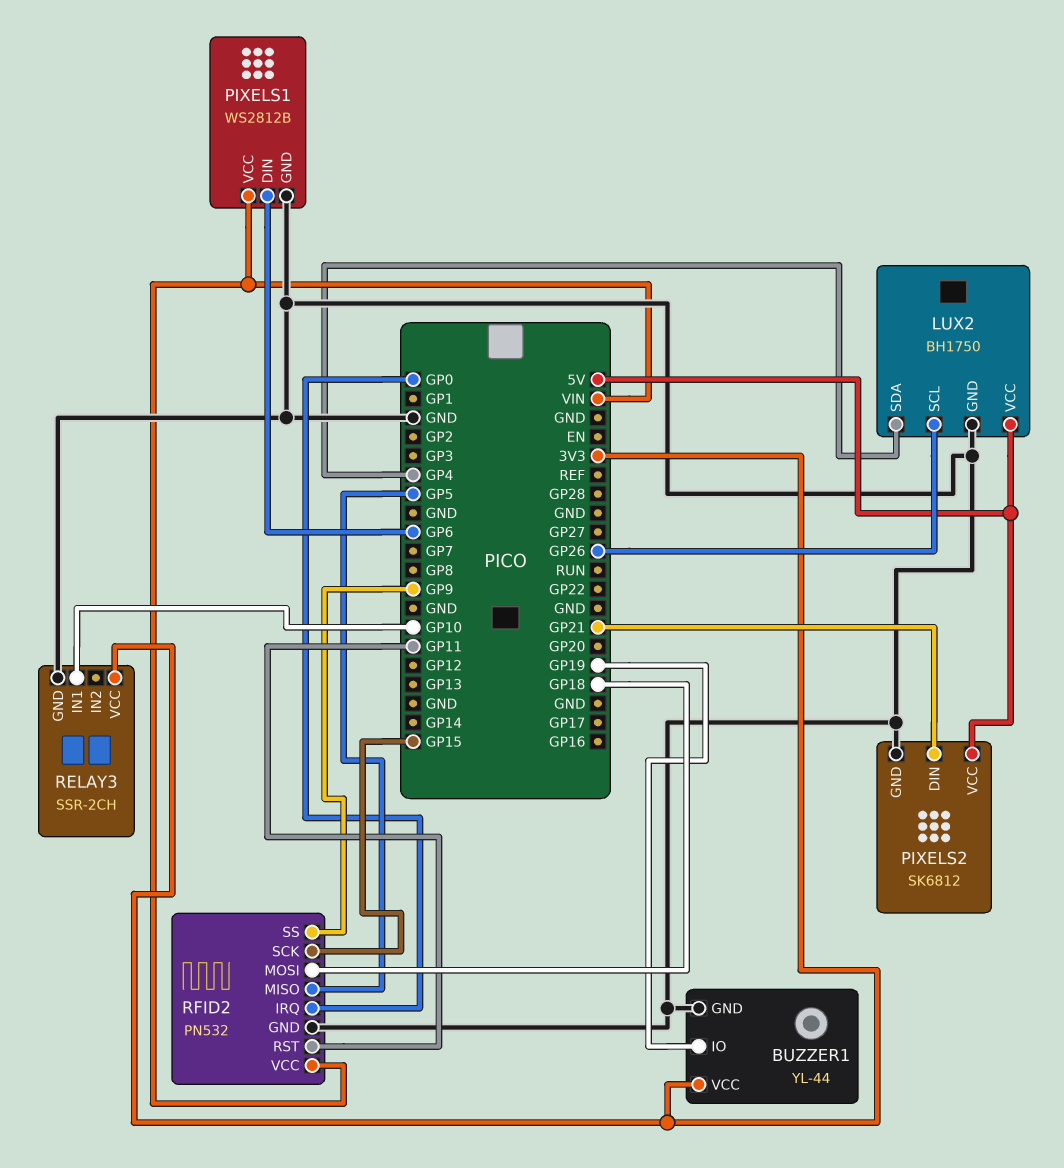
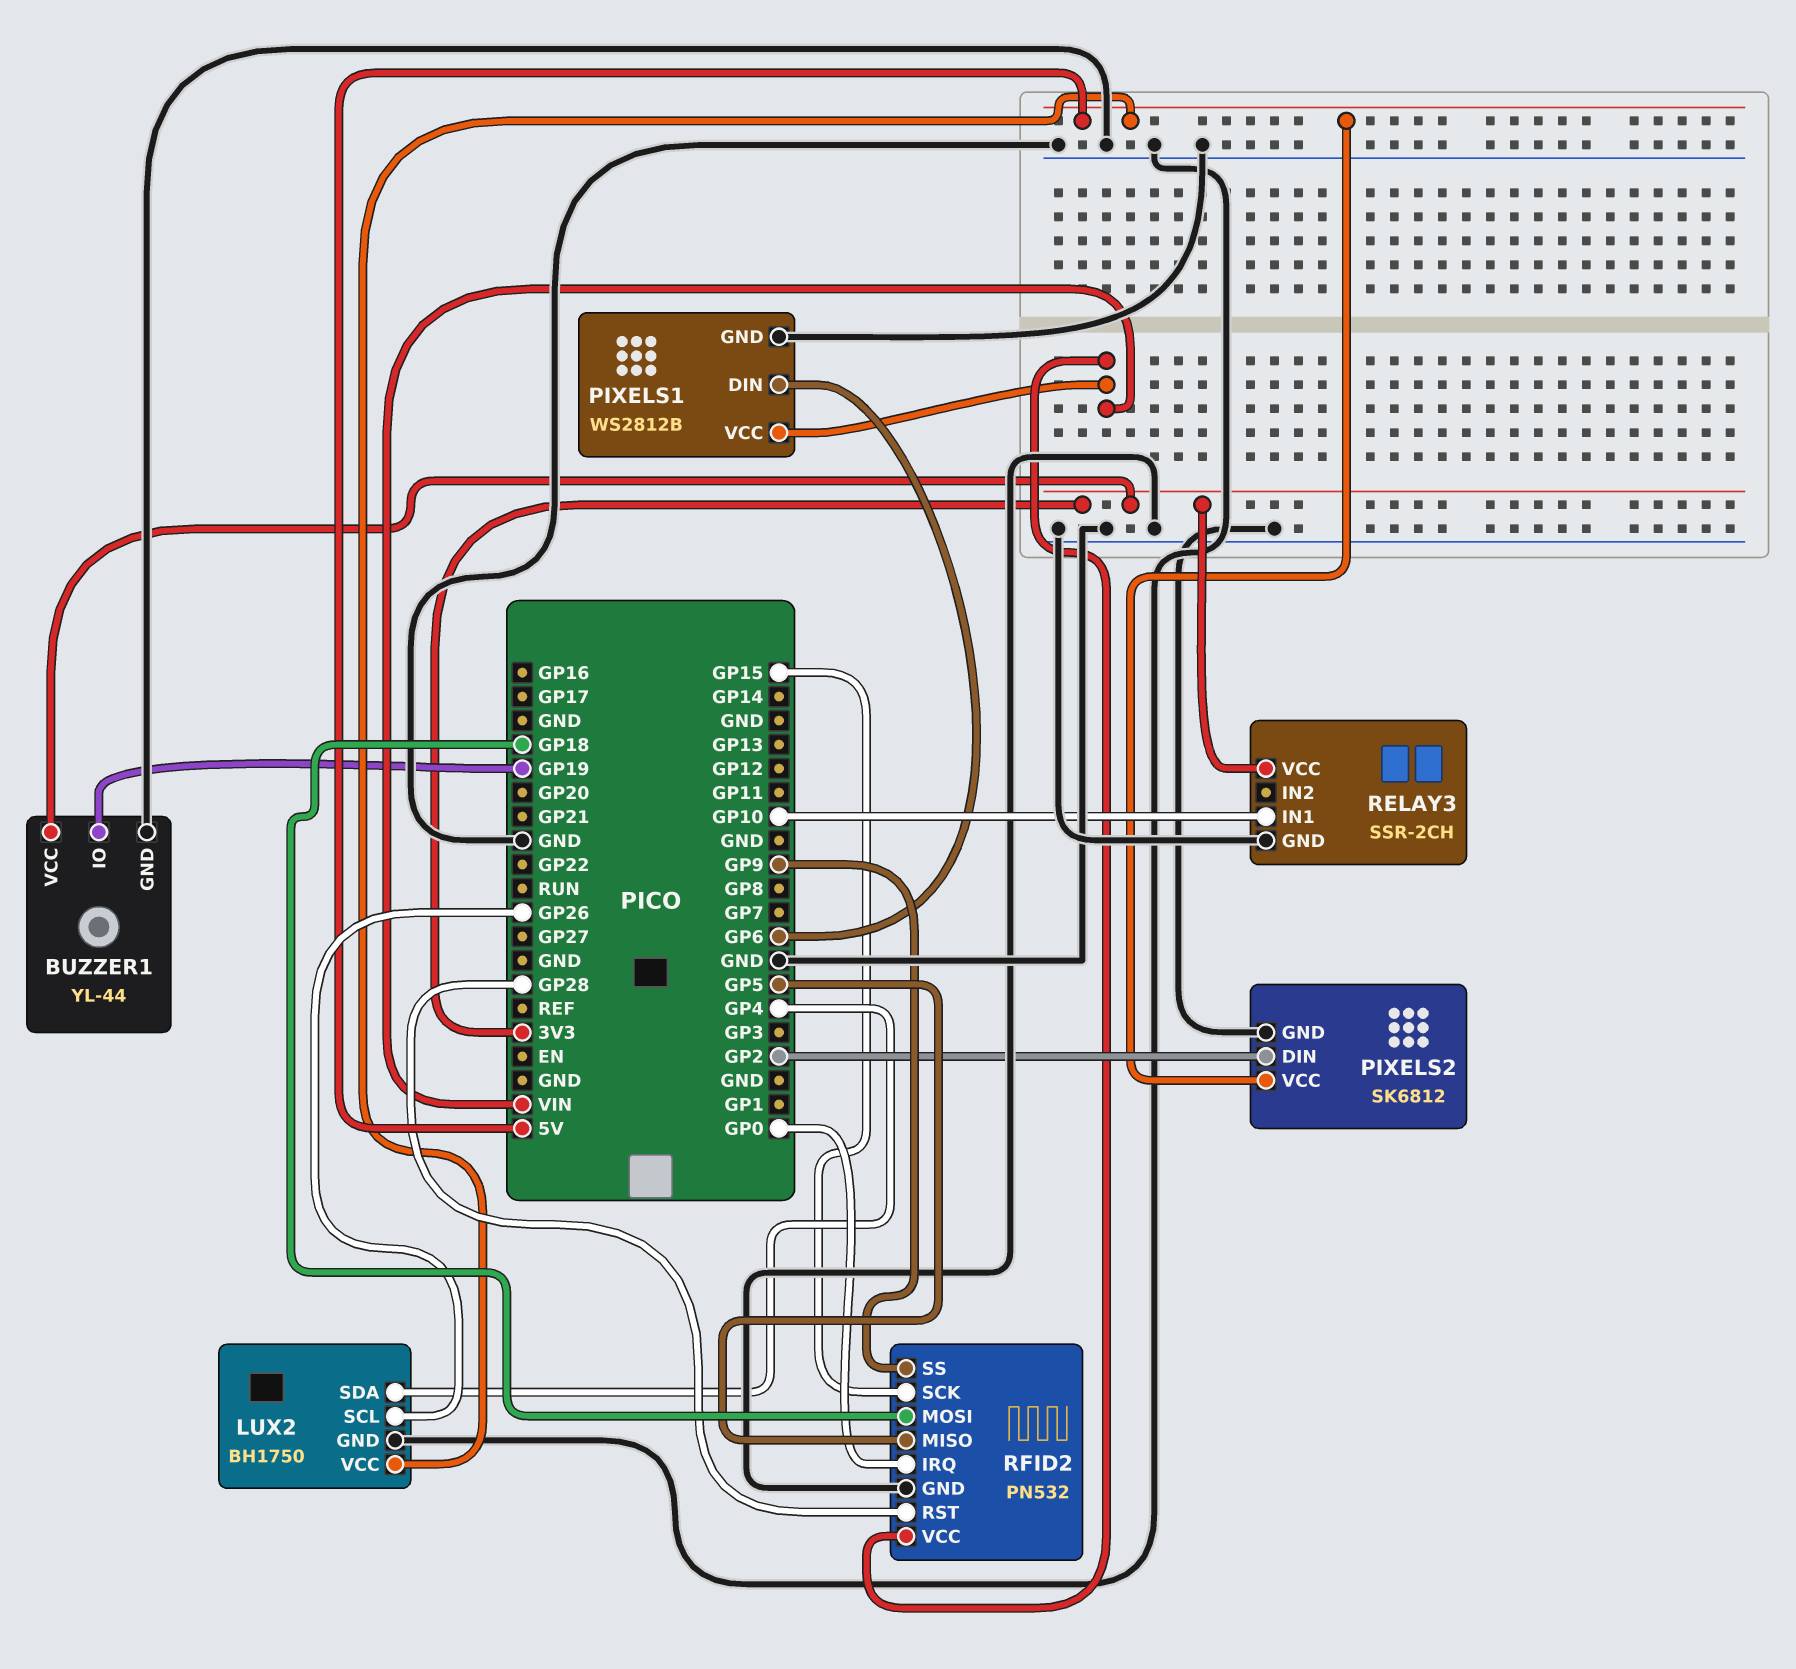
PIXELS2 pin DIN: GP21 -> GP2
RFID2 pin RST: GP11 -> GP28

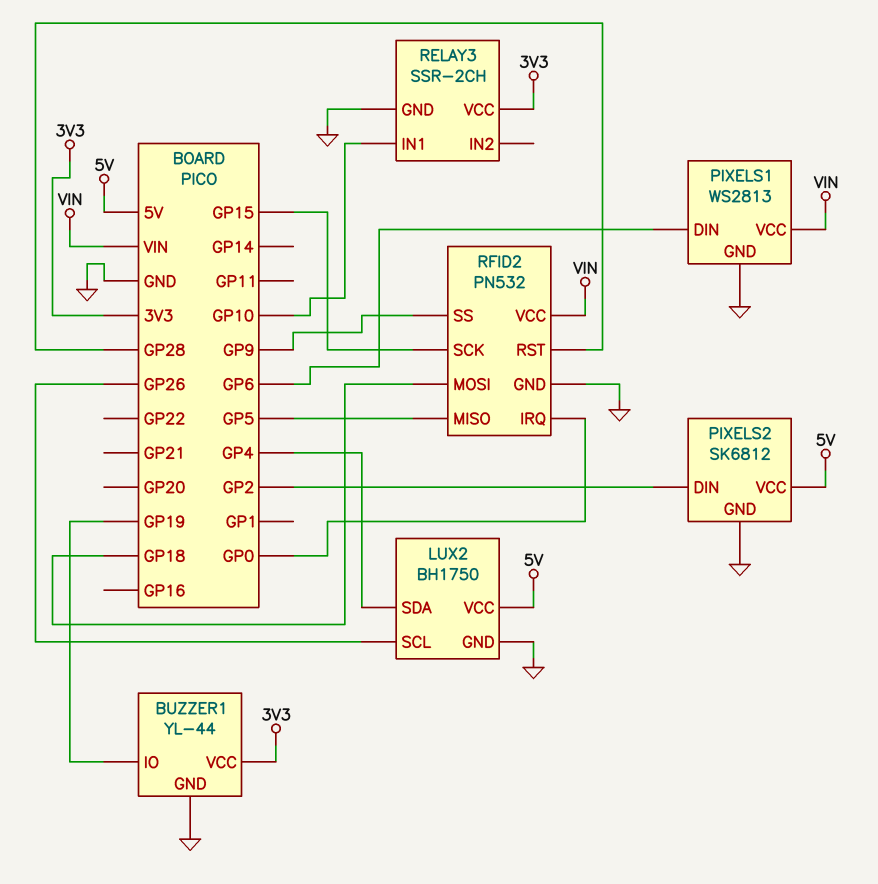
PIXELS1: WS2812B -> WS2813

